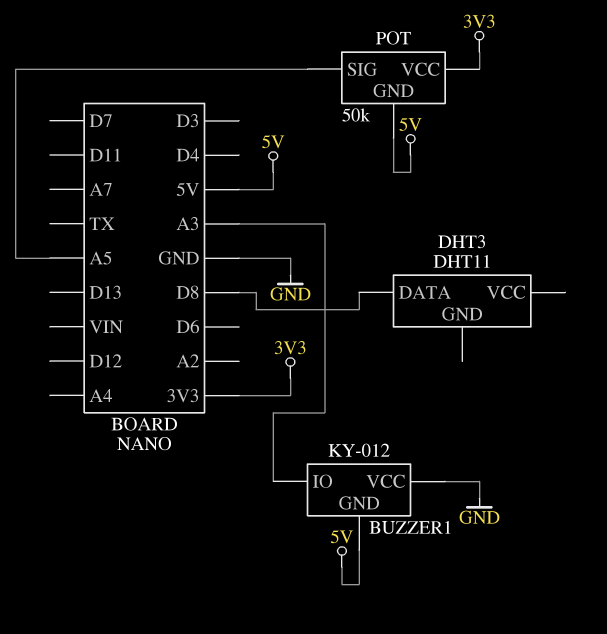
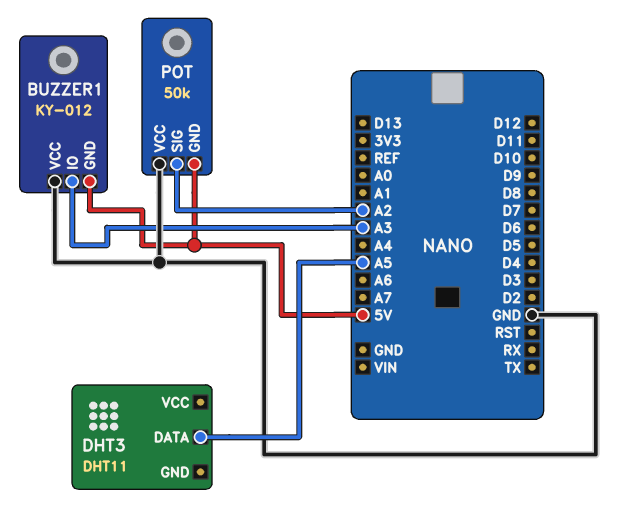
DHT3 pin DATA: D8 -> A5
POT pin SIG: A5 -> A2
POT pin VCC: 3V3 -> GND

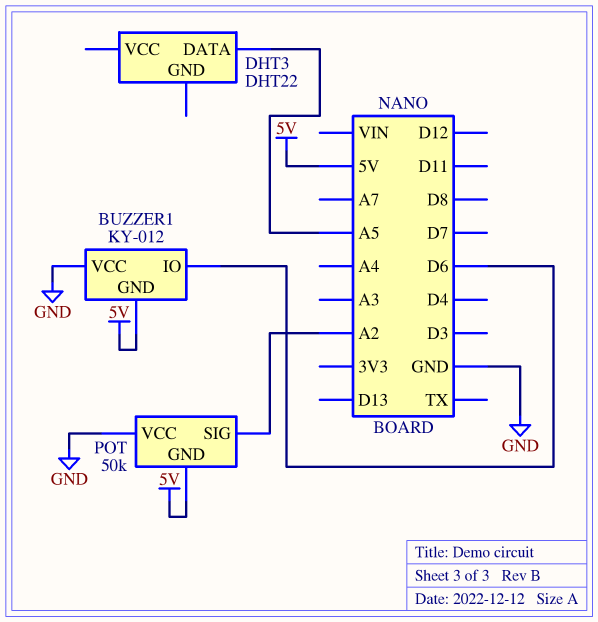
BUZZER1 pin IO: A3 -> D6
DHT3: DHT11 -> DHT22

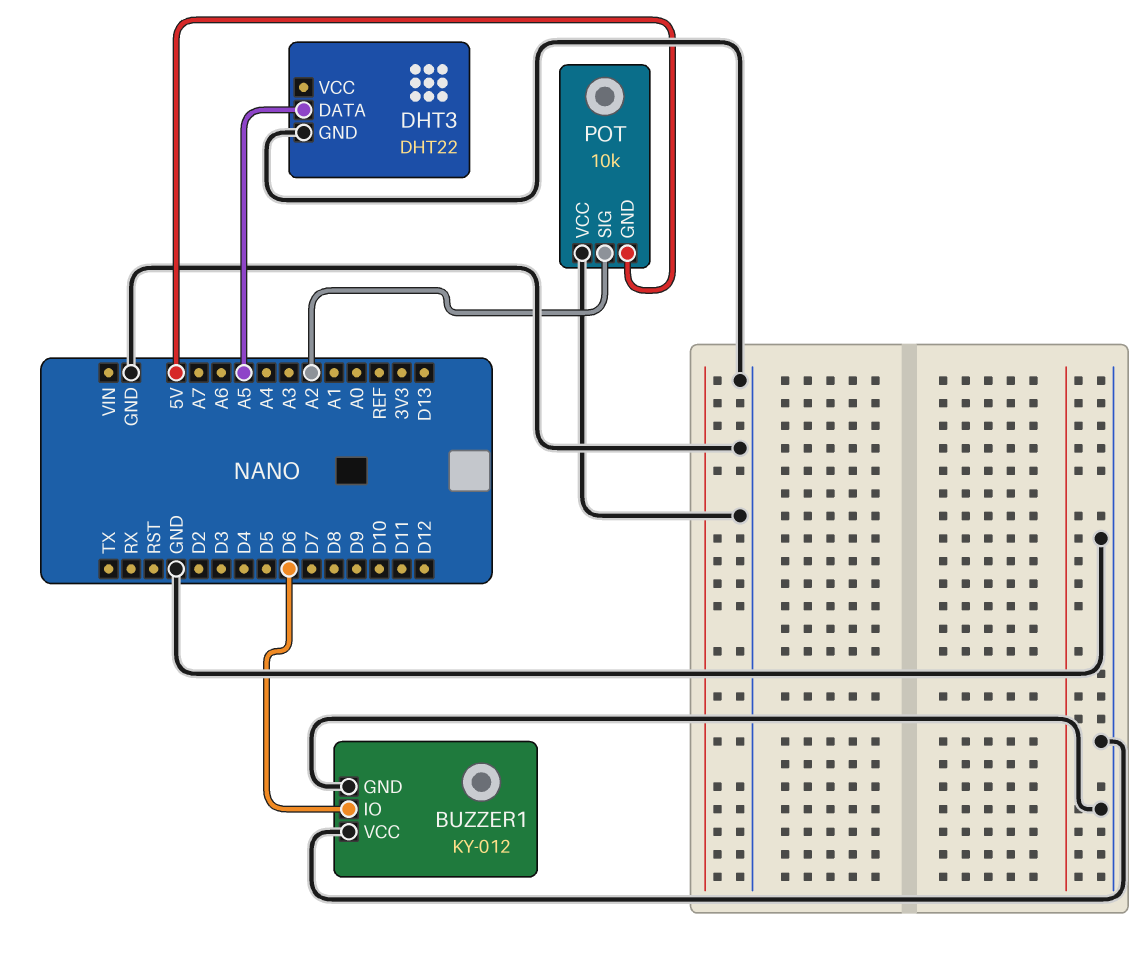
BUZZER1 pin GND: 5V -> GND
DHT3 pin GND: none -> GND
POT: 50k -> 10k

